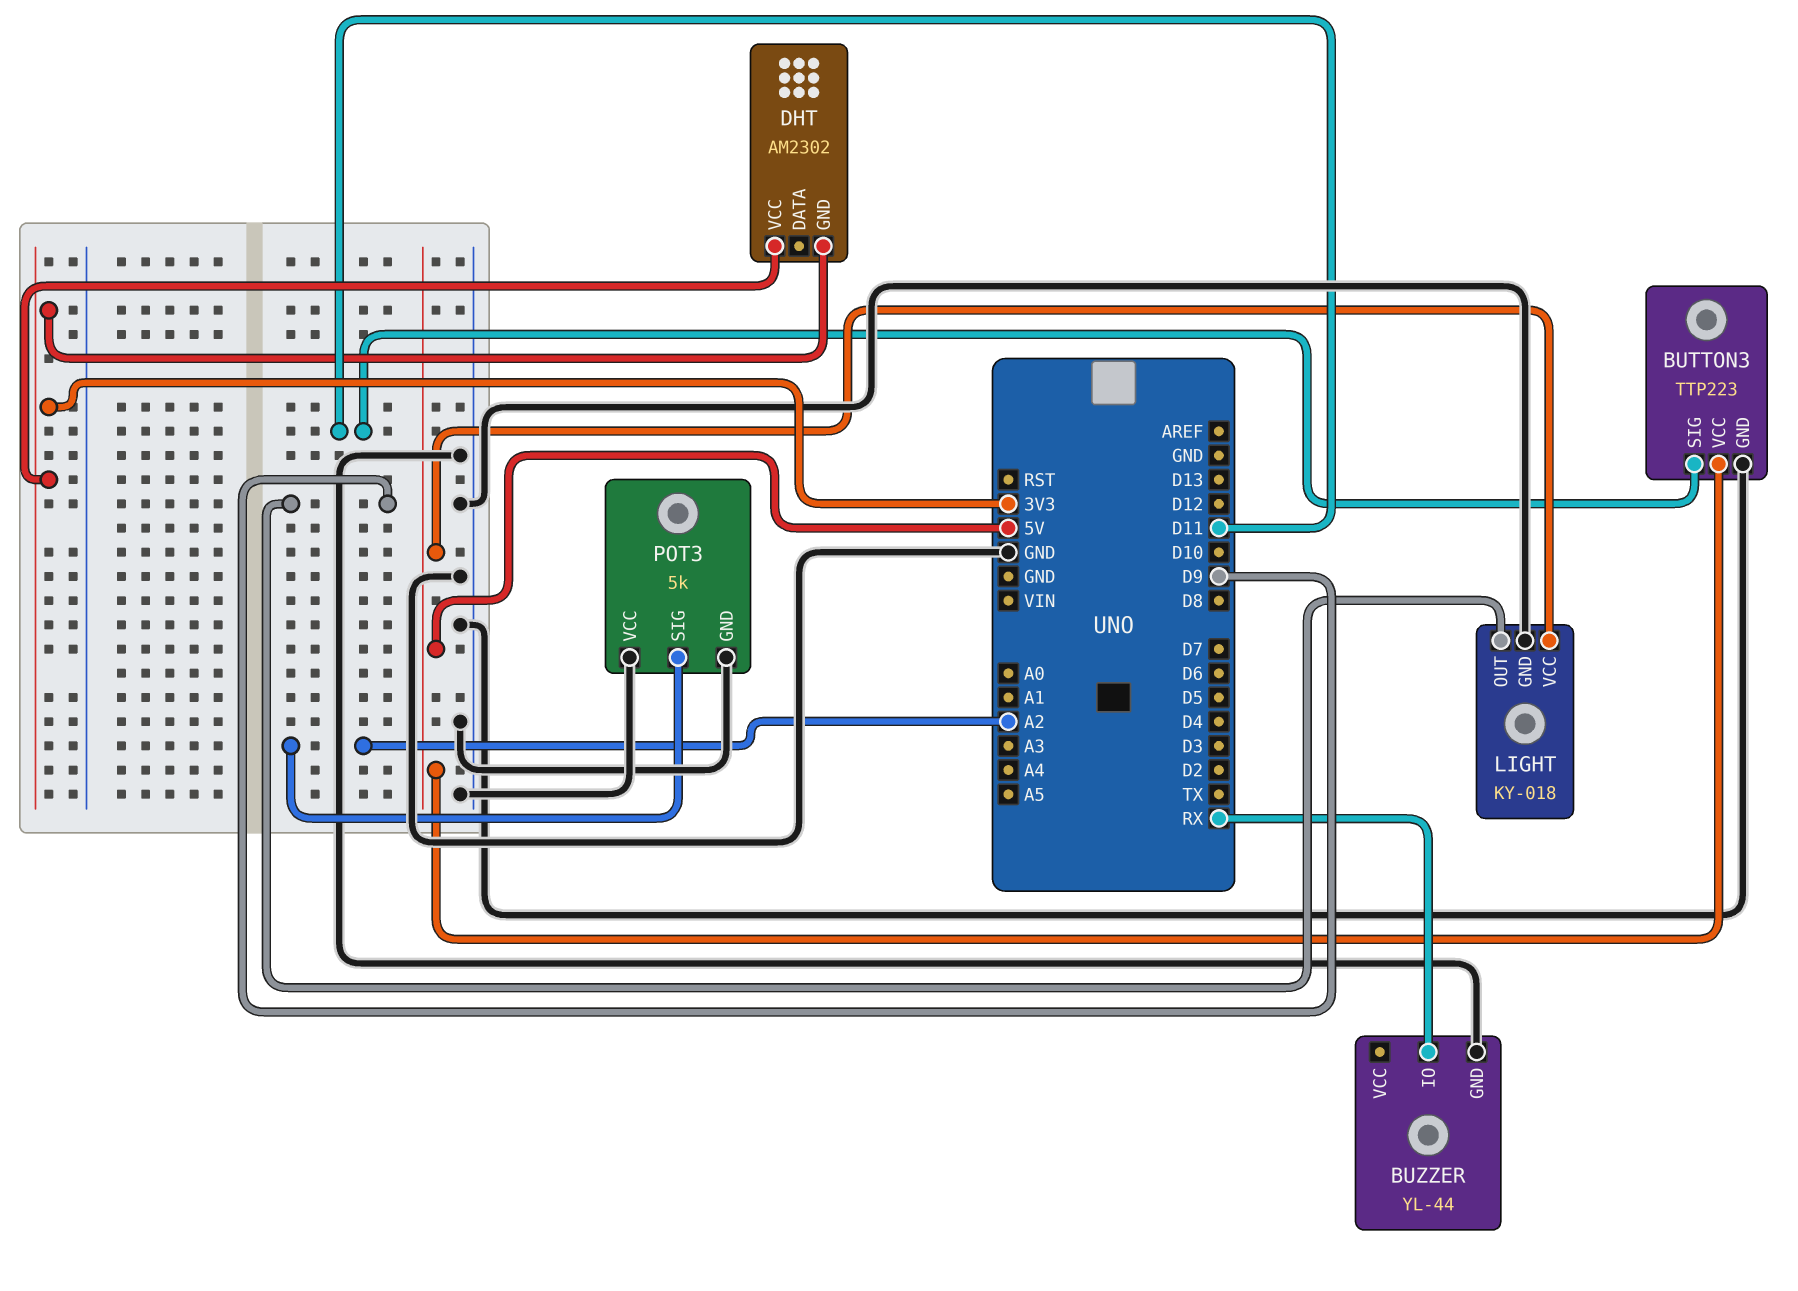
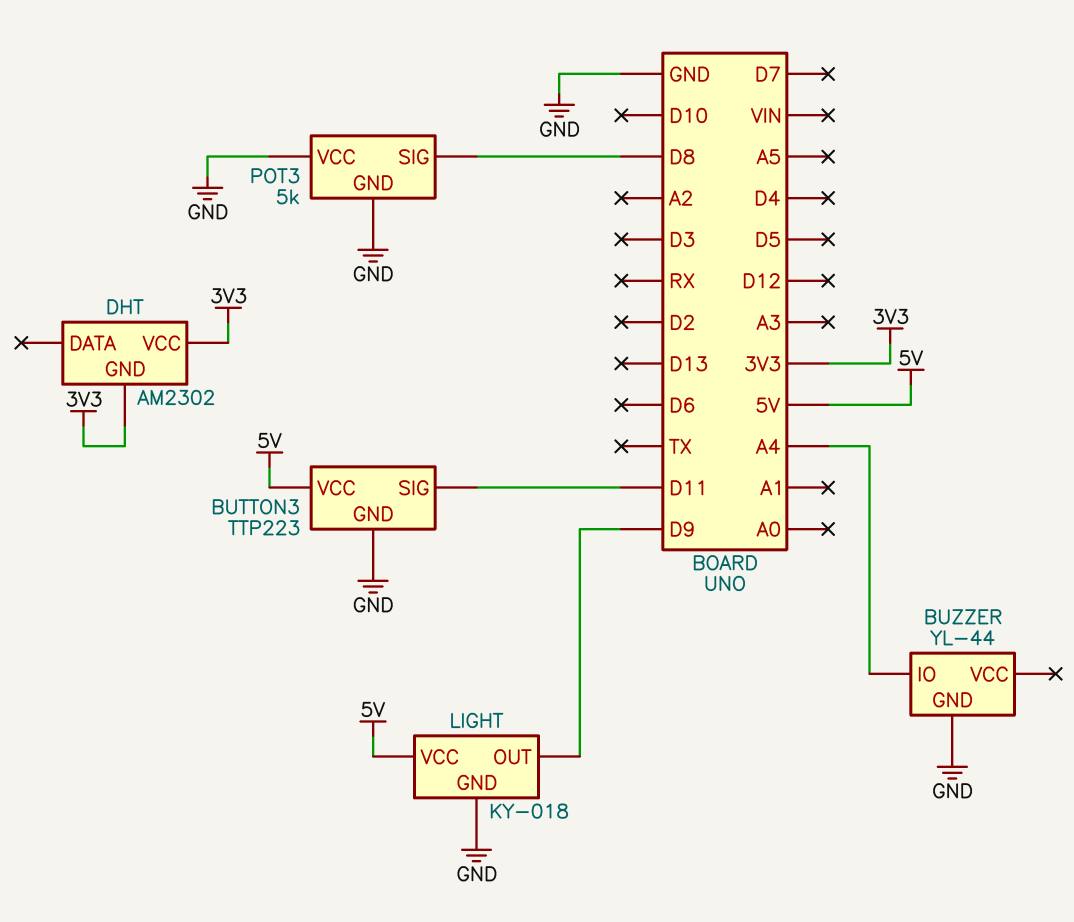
BUZZER pin IO: RX -> A4
POT3 pin SIG: A2 -> D8

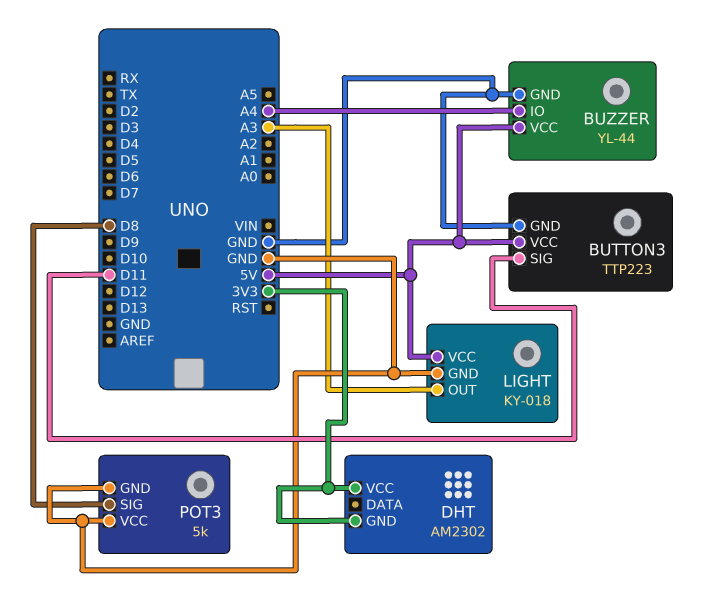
BUZZER pin VCC: none -> 5V
LIGHT pin OUT: D9 -> A3

